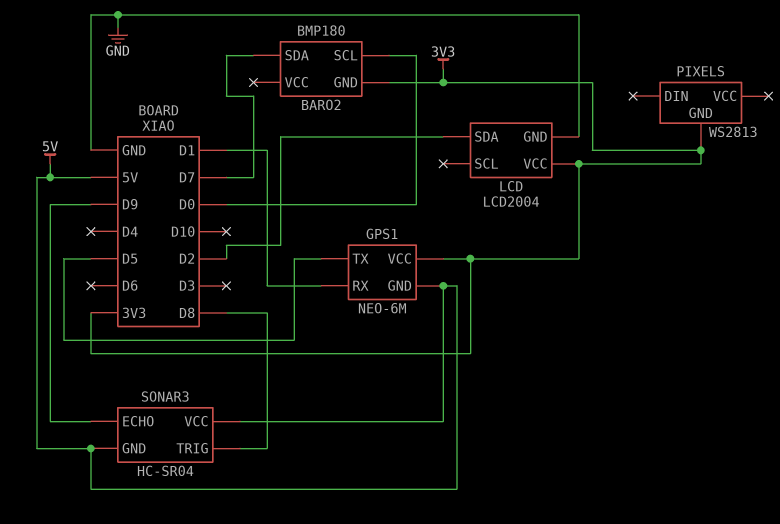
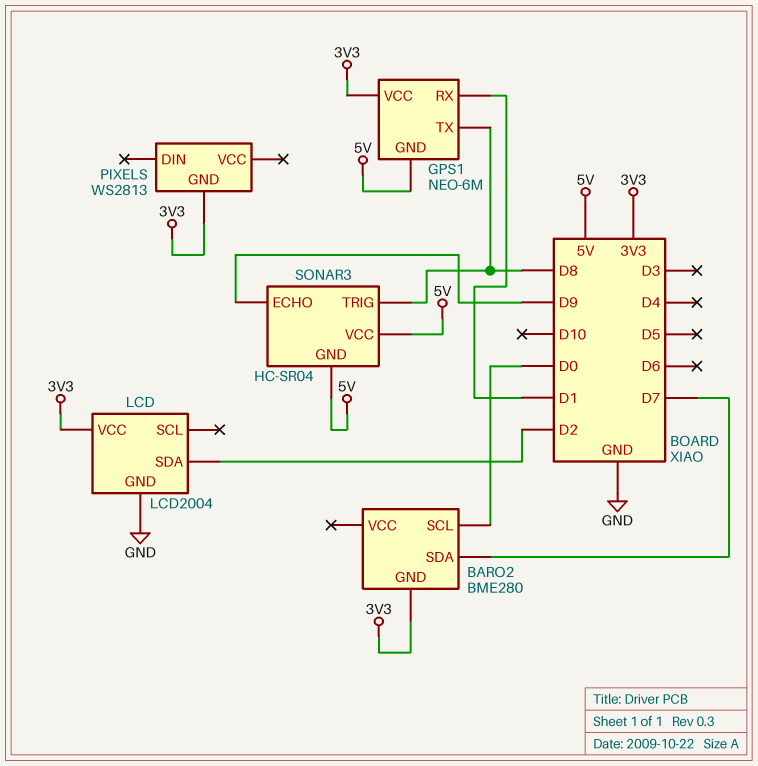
BARO2: BMP180 -> BME280
GPS1 pin TX: D5 -> D8

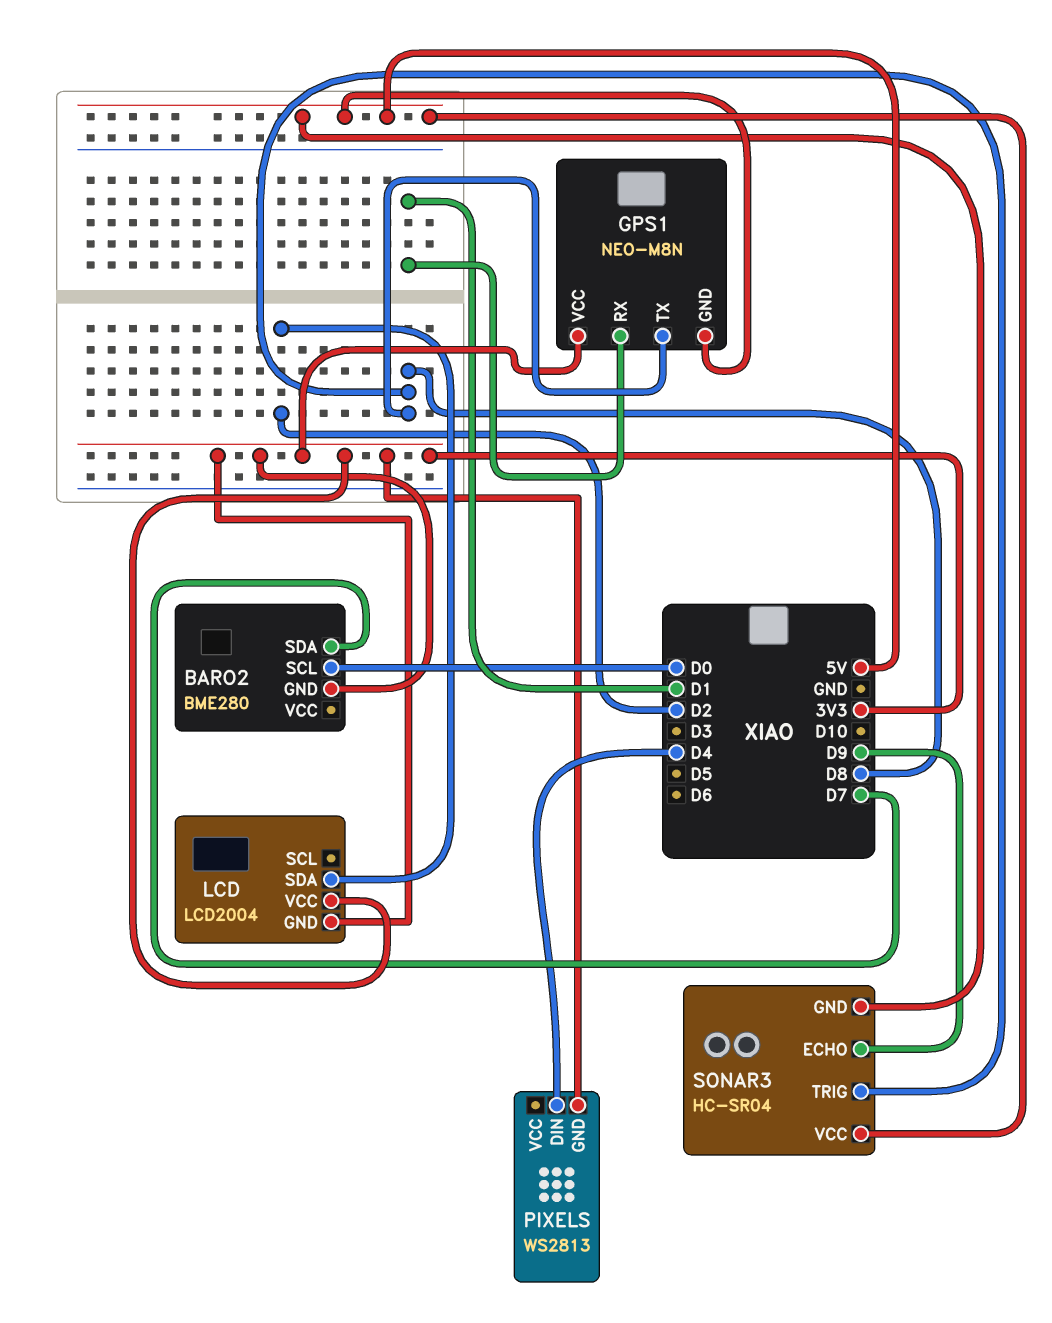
GPS1: NEO-6M -> NEO-M8N
LCD pin GND: GND -> 3V3
PIXELS pin DIN: none -> D4

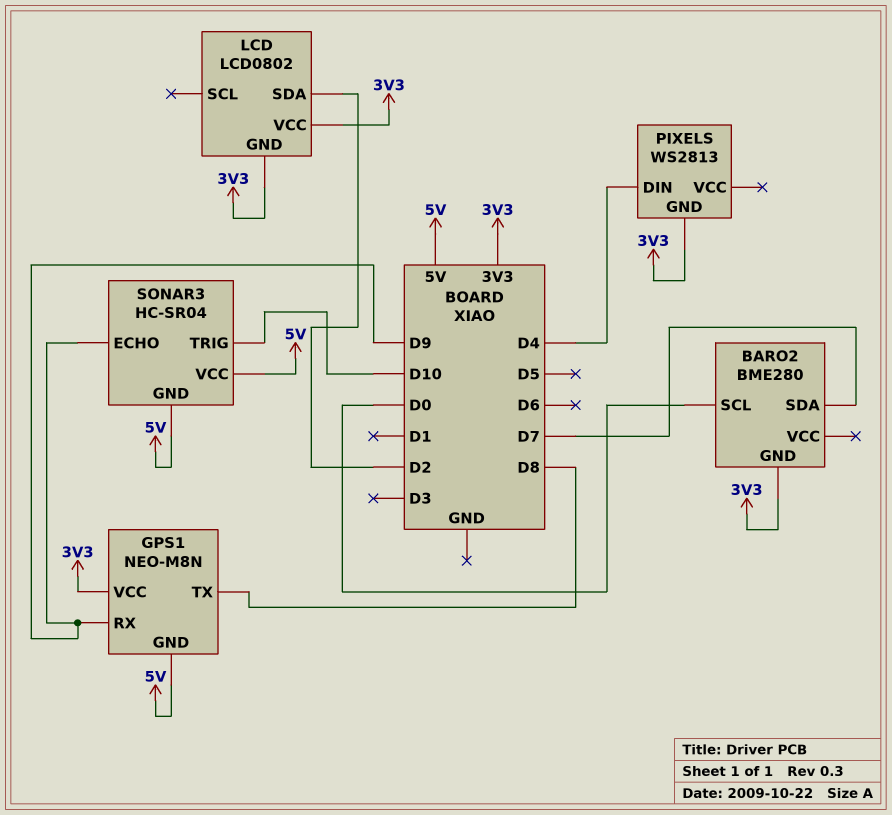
GPS1 pin RX: D1 -> D9
LCD: LCD2004 -> LCD0802
SONAR3 pin TRIG: D8 -> D10

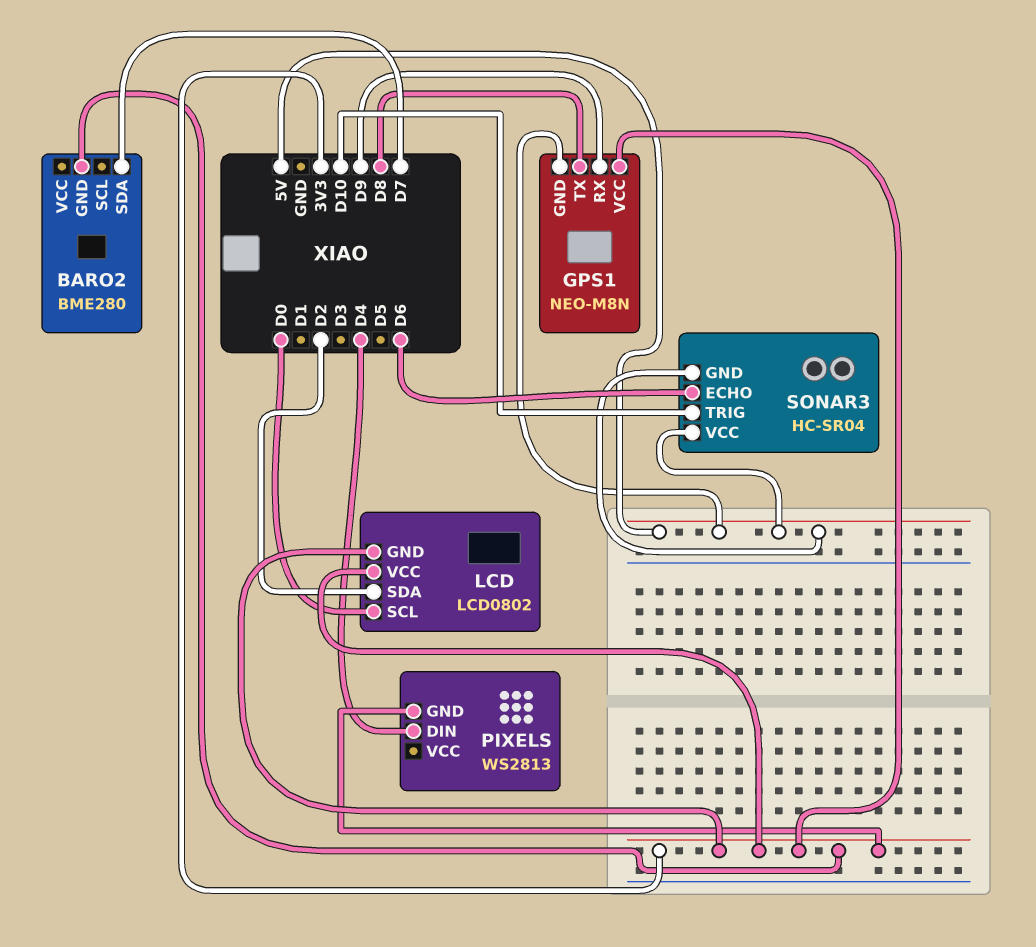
BARO2 pin SCL: D0 -> none
LCD pin SCL: none -> D0
SONAR3 pin ECHO: D9 -> D6

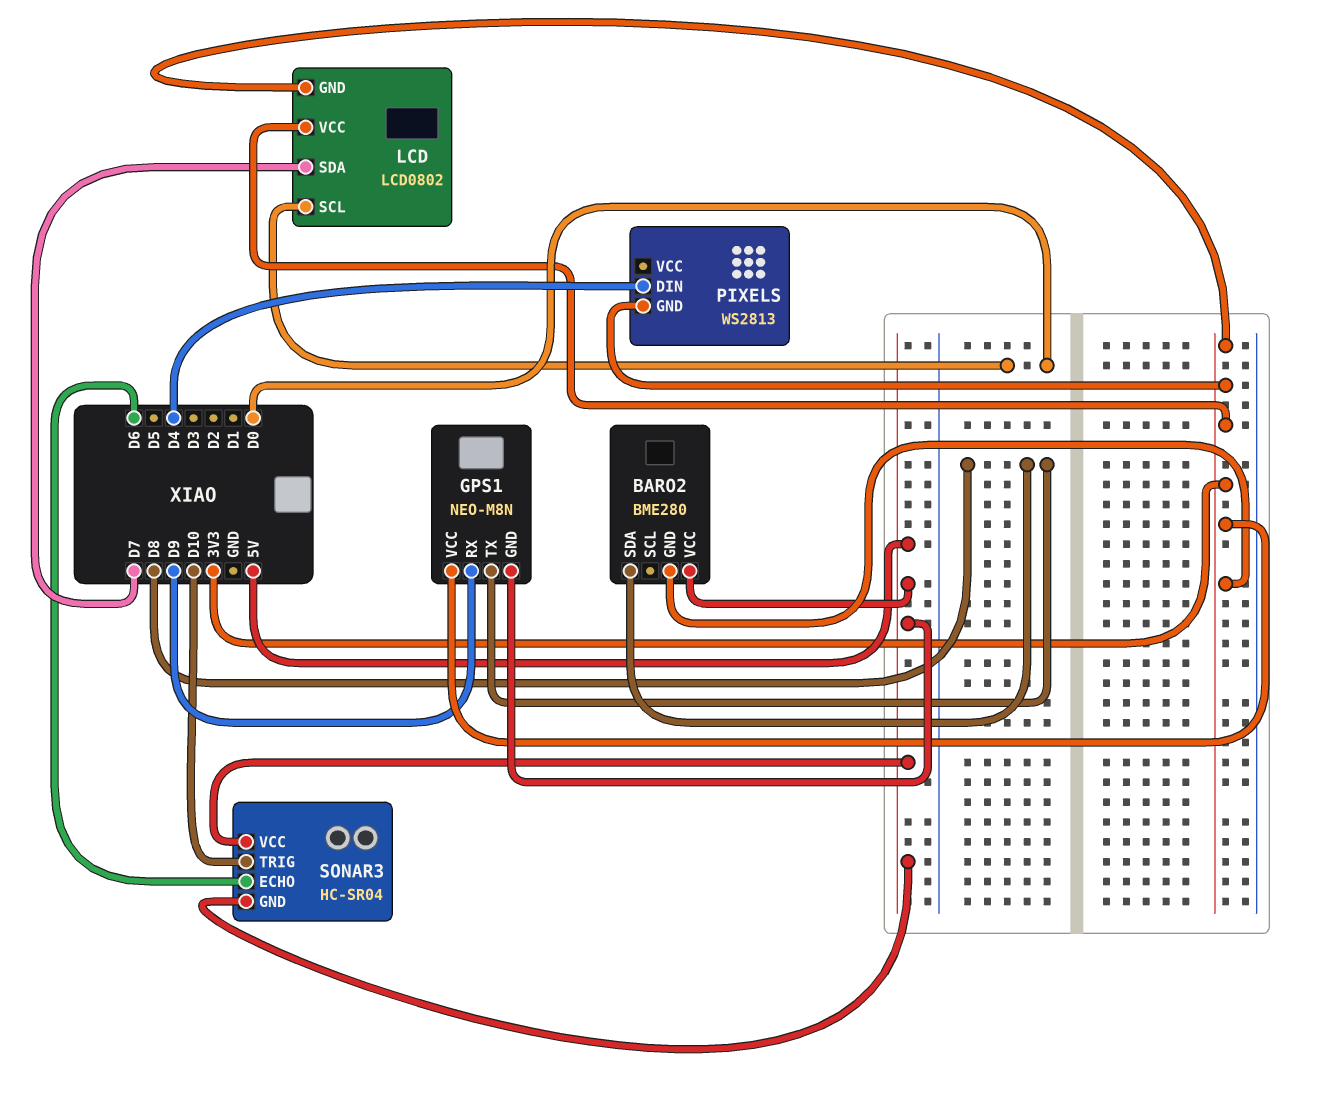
BARO2 pin SDA: D7 -> D8
BARO2 pin VCC: none -> 5V
LCD pin SDA: D2 -> D7

